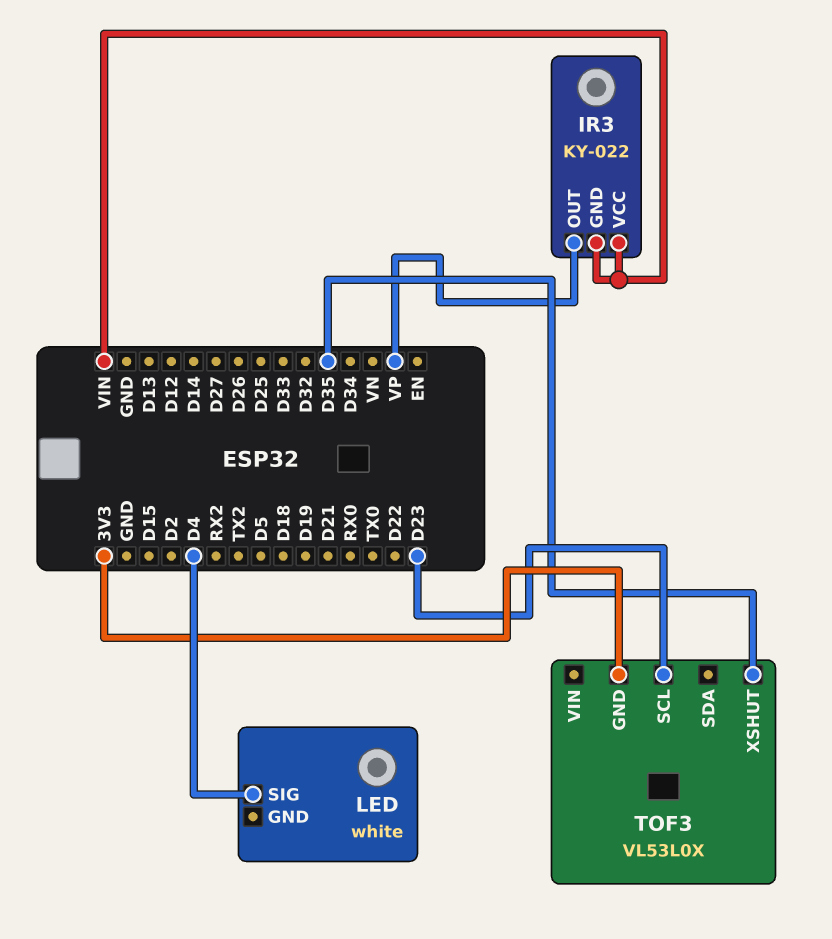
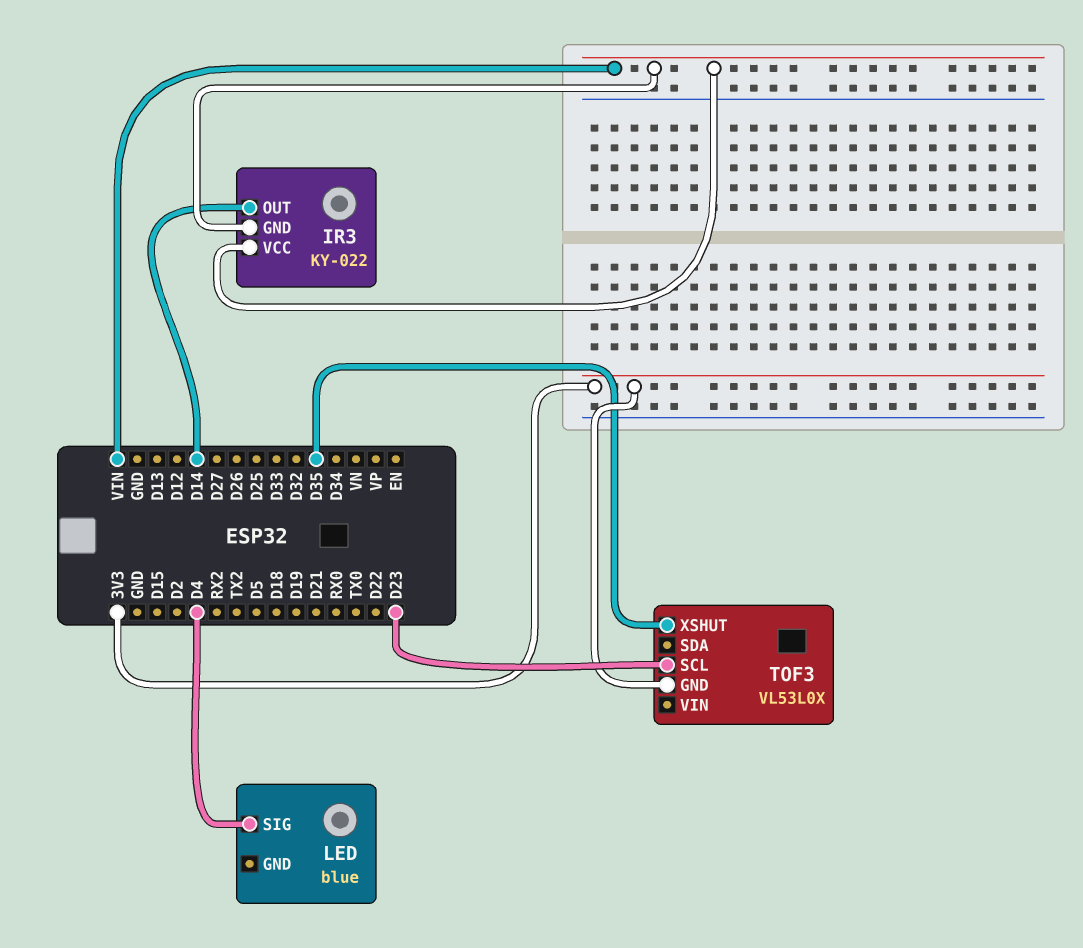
IR3 pin OUT: VP -> D14
LED: white -> blue

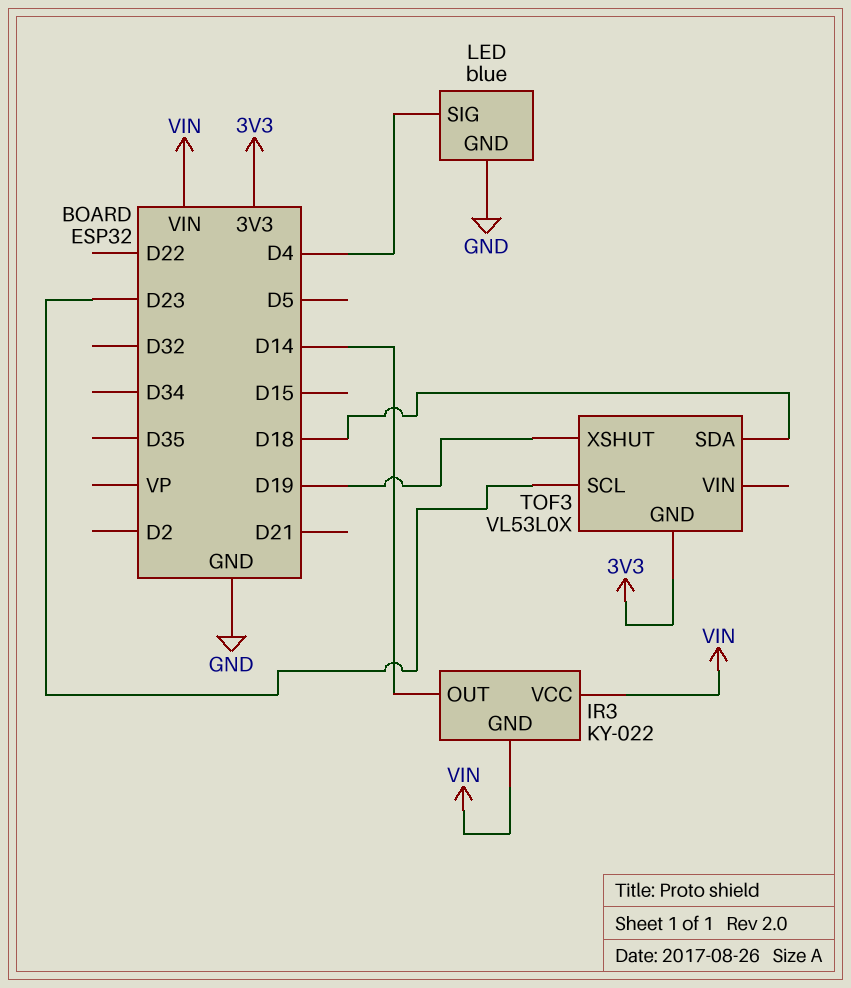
LED pin GND: none -> GND
TOF3 pin SDA: none -> D18
TOF3 pin XSHUT: D35 -> D19

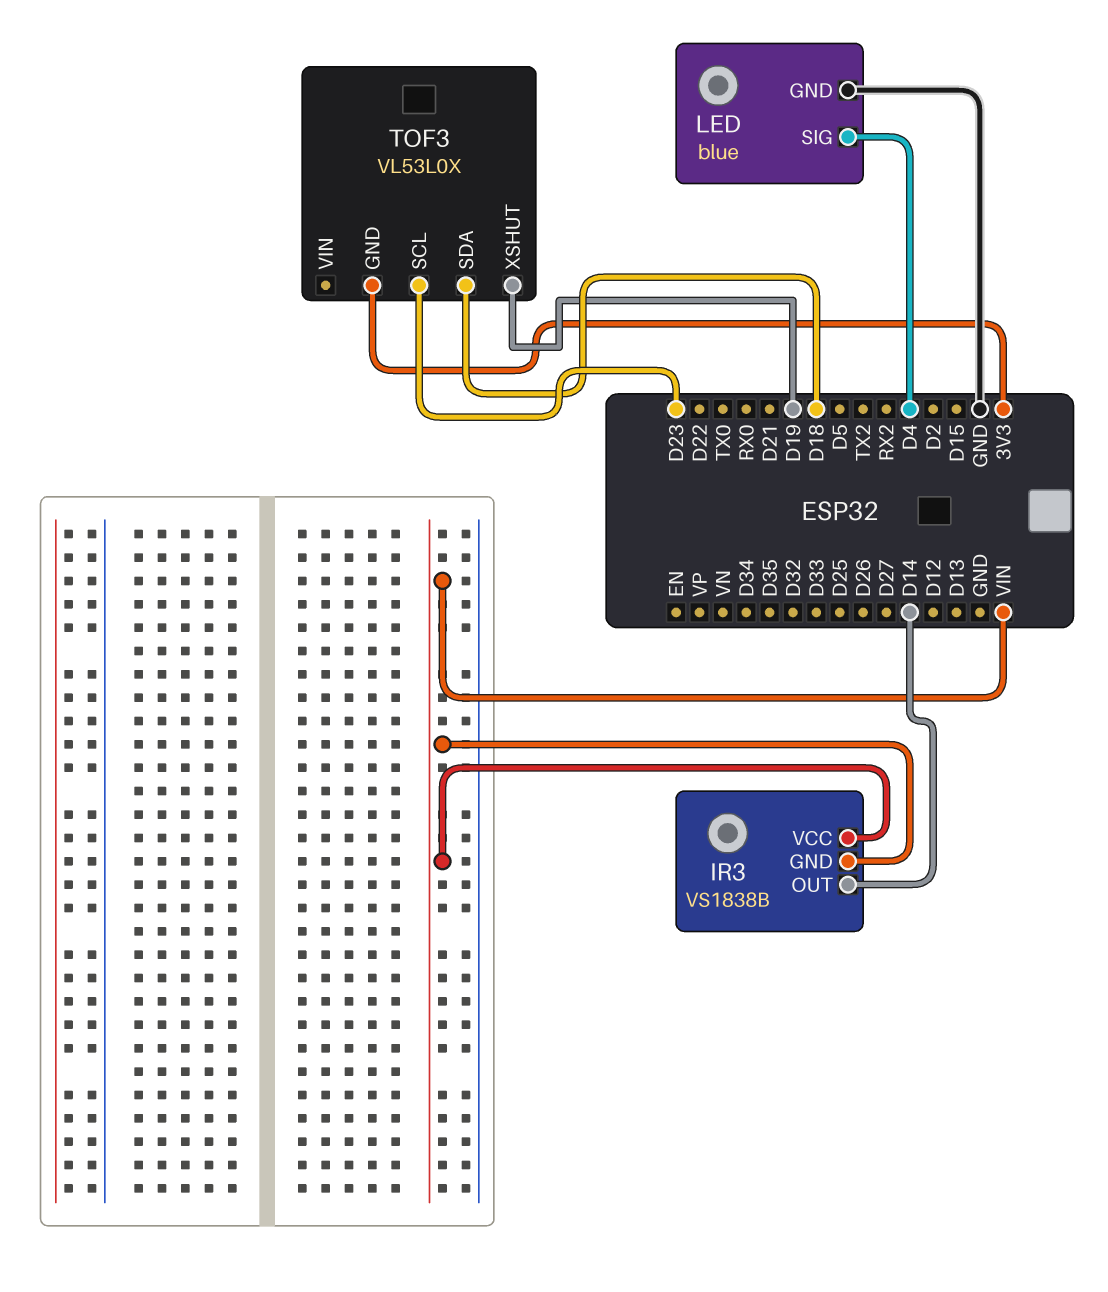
IR3: KY-022 -> VS1838B

